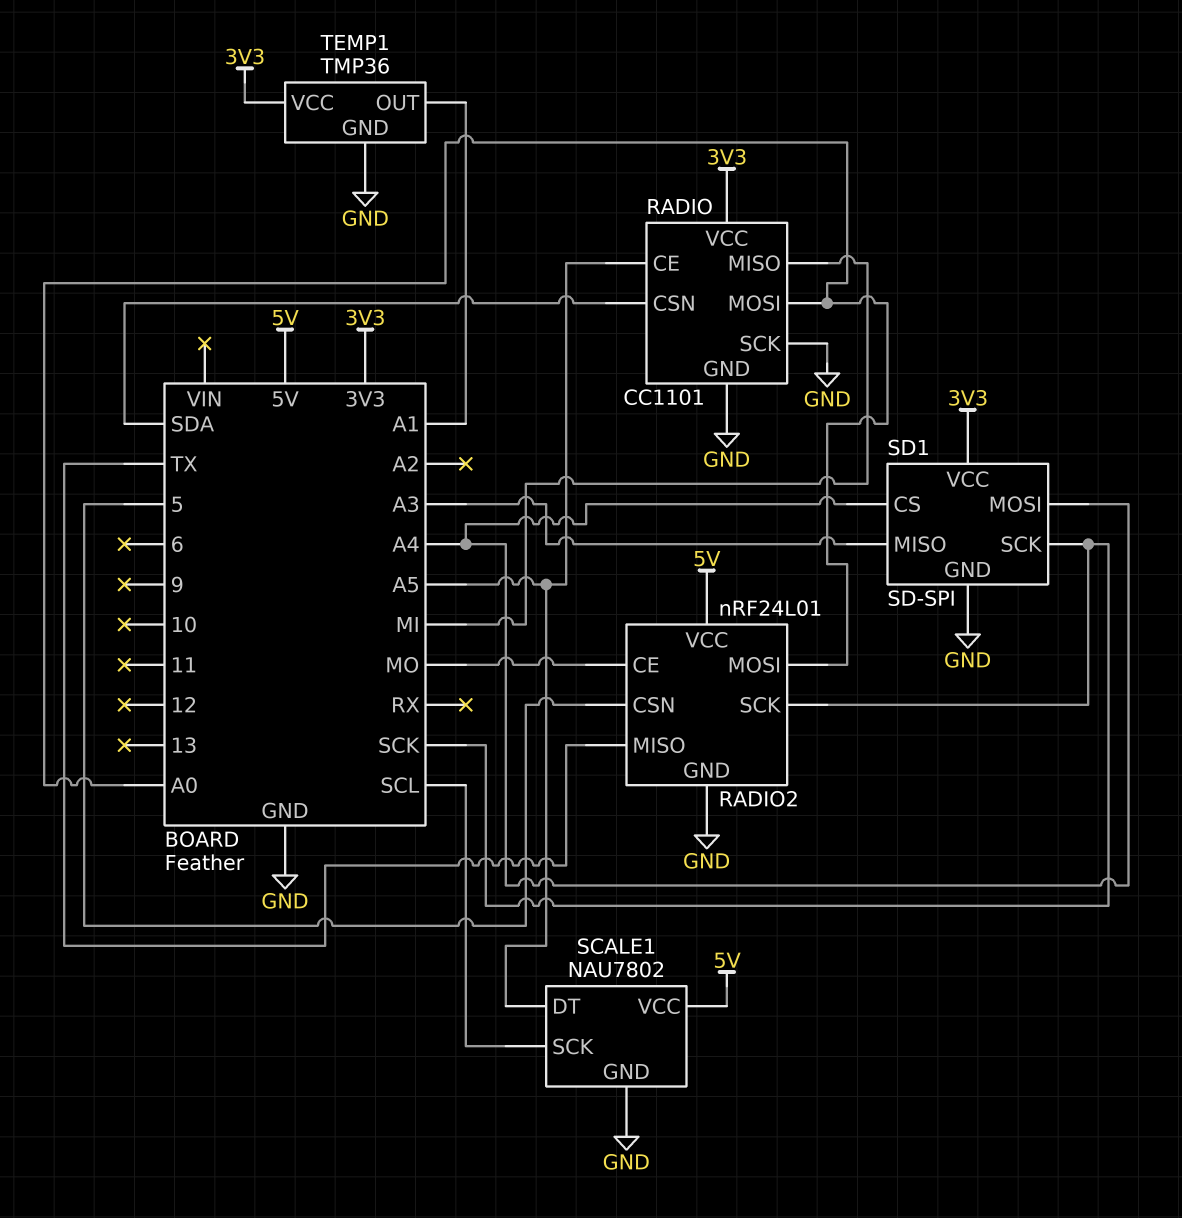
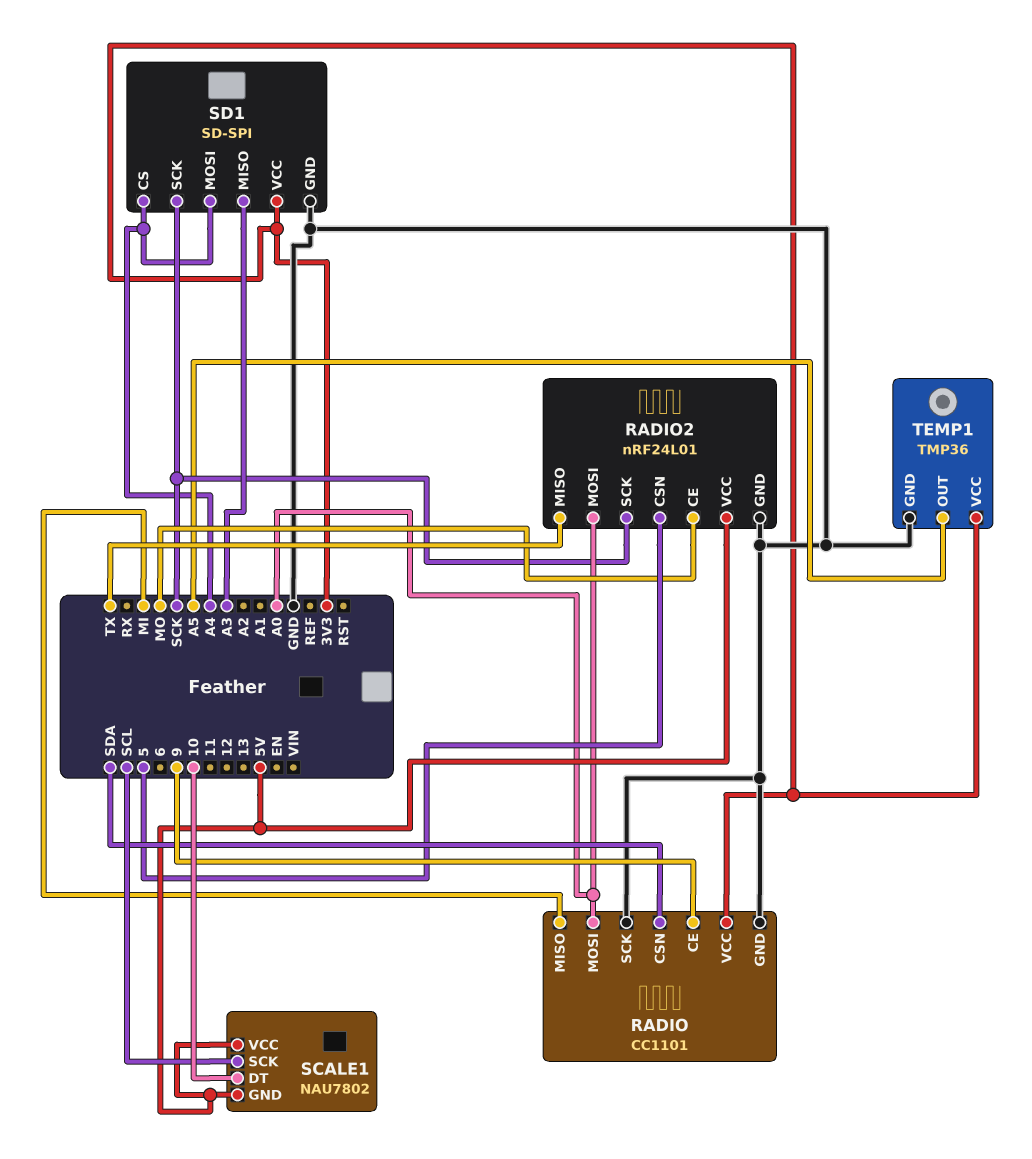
RADIO pin CE: A5 -> 9
SCALE1 pin DT: A5 -> 10
SCALE1 pin GND: GND -> 5V
TEMP1 pin OUT: A1 -> A5

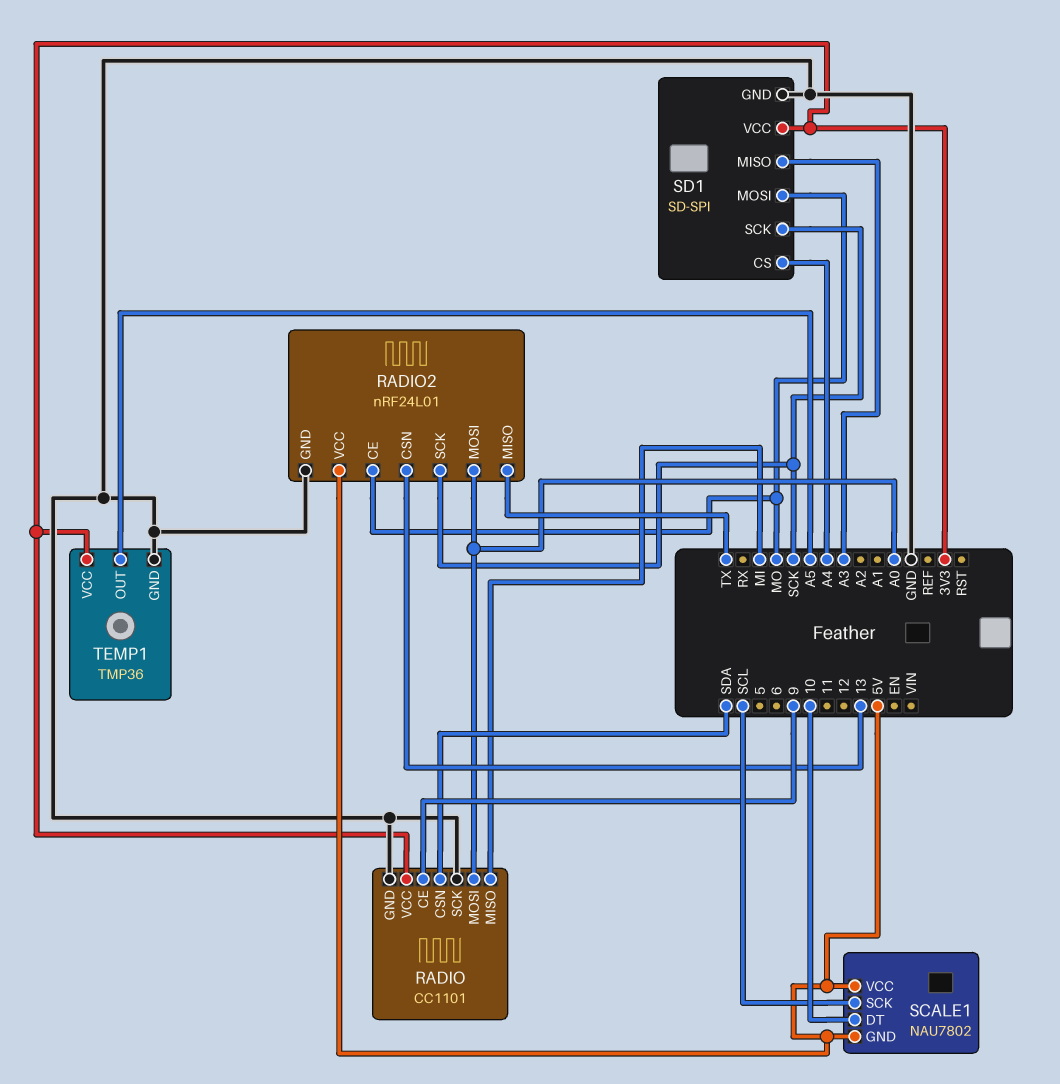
RADIO2 pin CSN: 5 -> 13
SD1 pin MOSI: A4 -> MO

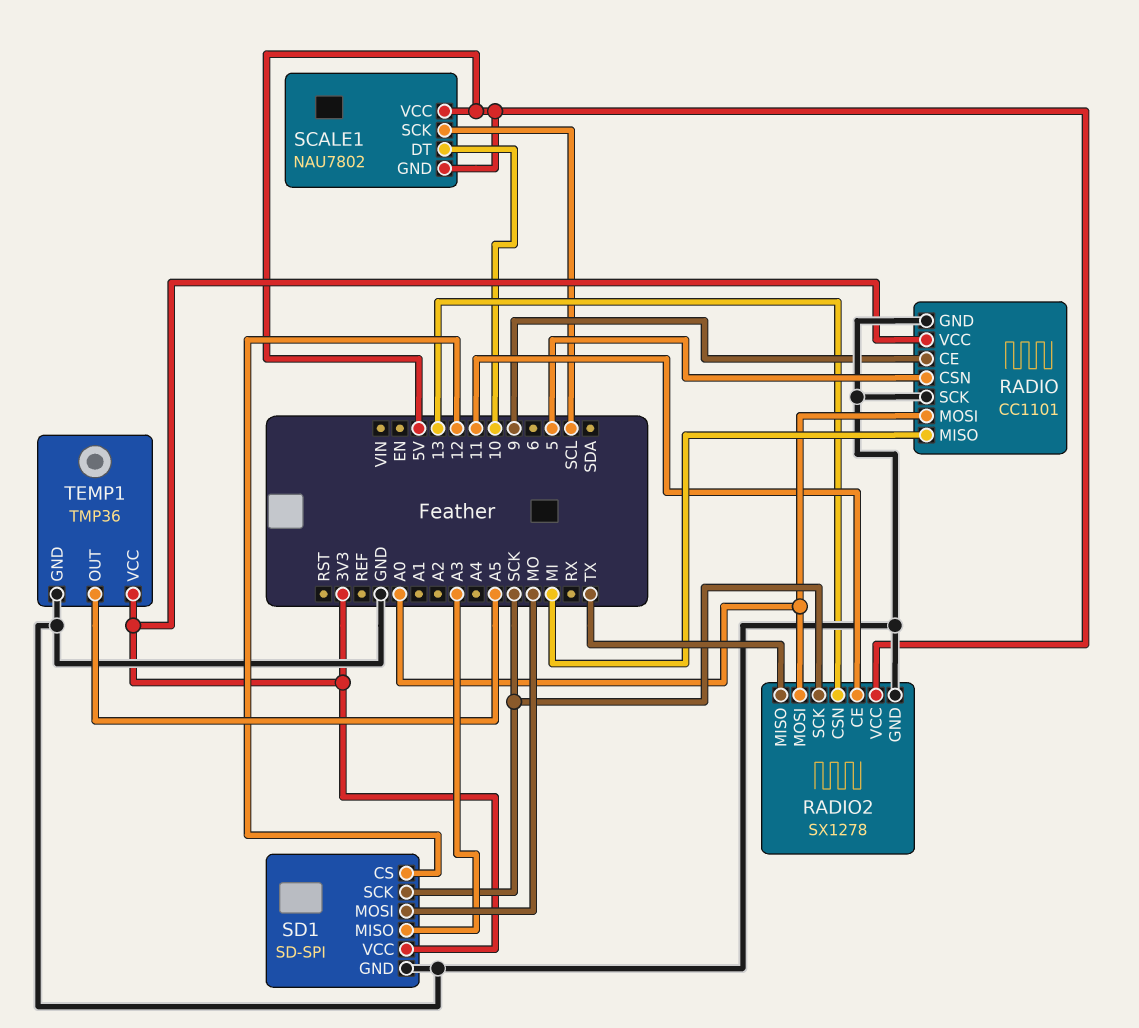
RADIO pin CSN: SDA -> 5
RADIO2: nRF24L01 -> SX1278
RADIO2 pin CE: MO -> 11
SD1 pin CS: A4 -> 12

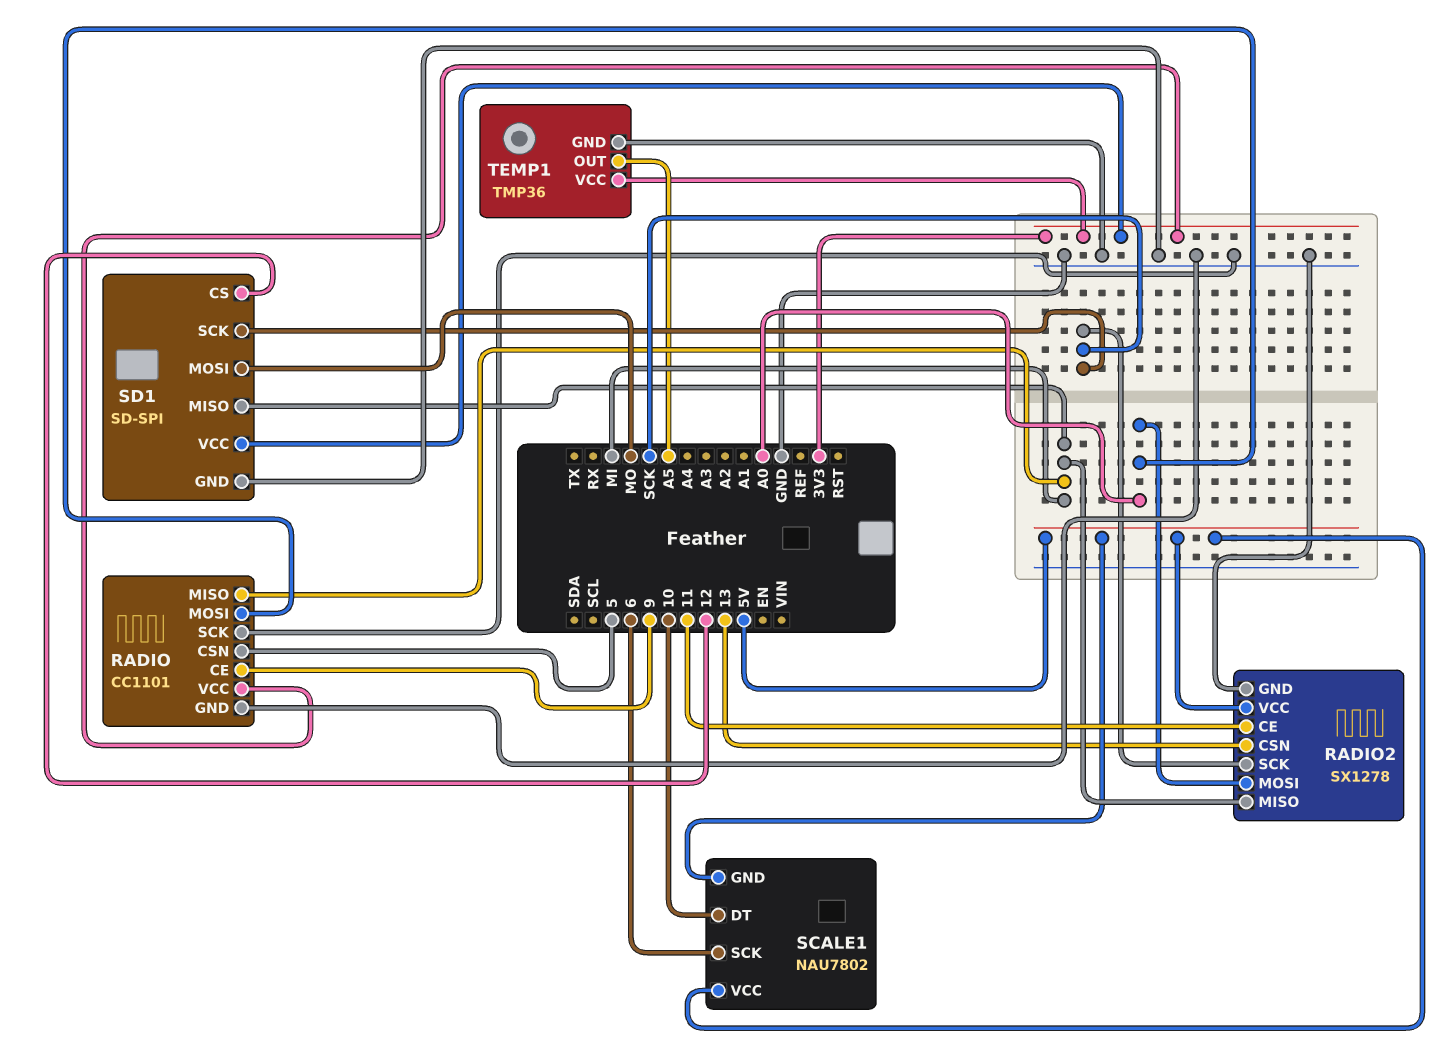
RADIO2 pin MISO: TX -> MI
SCALE1 pin SCK: SCL -> 6
SD1 pin MISO: A3 -> MI

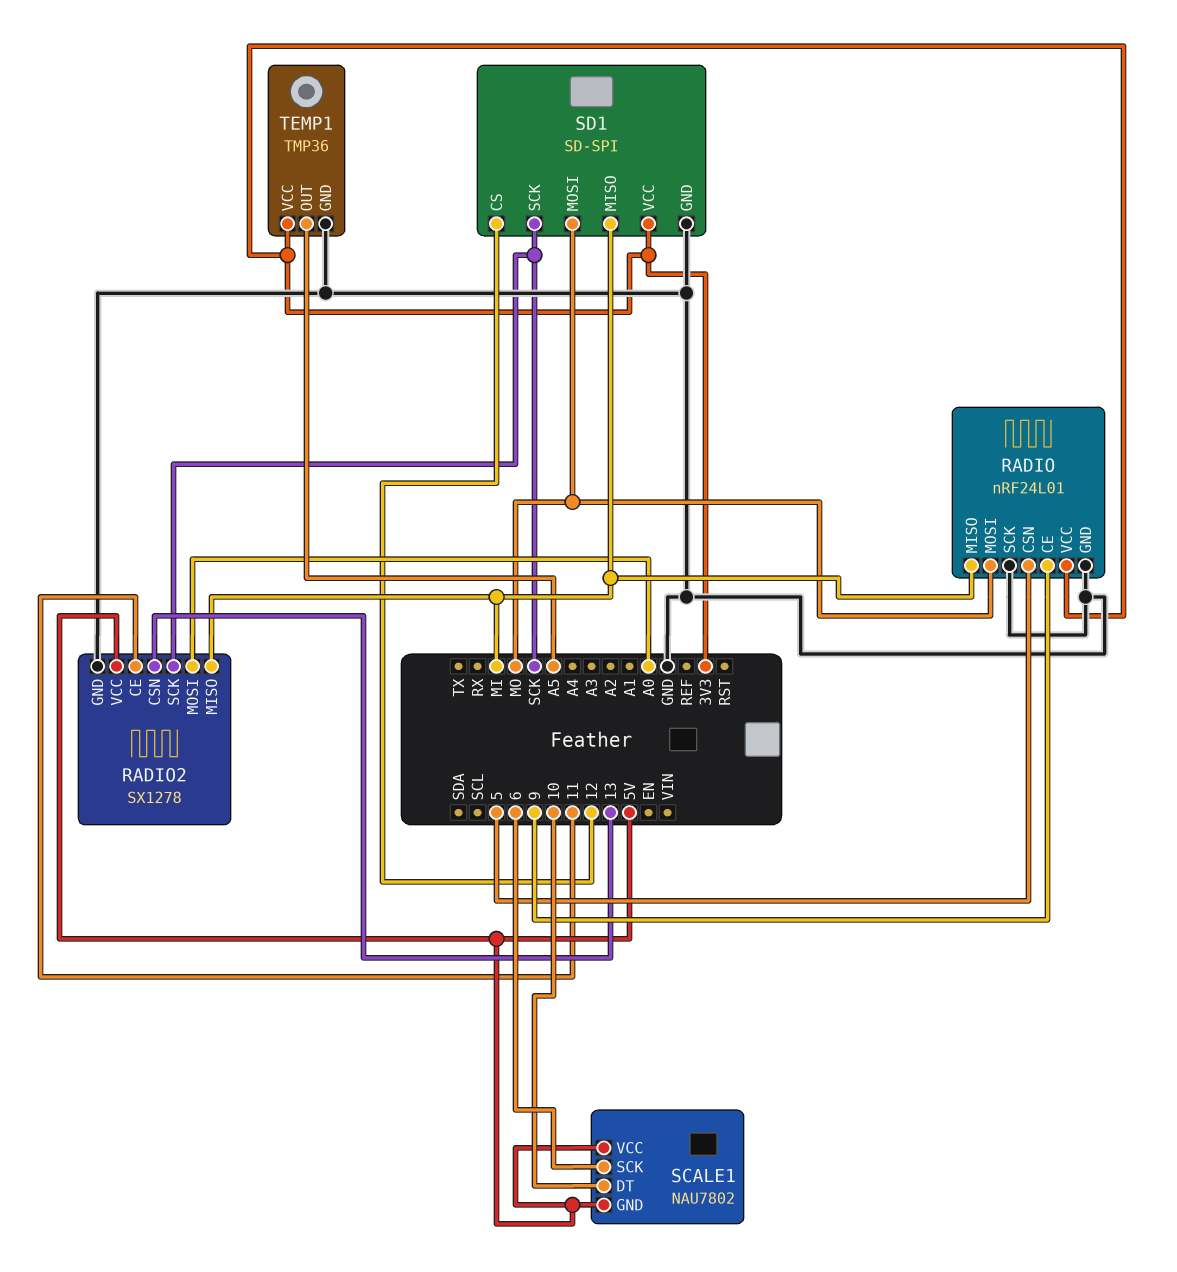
RADIO: CC1101 -> nRF24L01
RADIO pin MOSI: A0 -> MO

